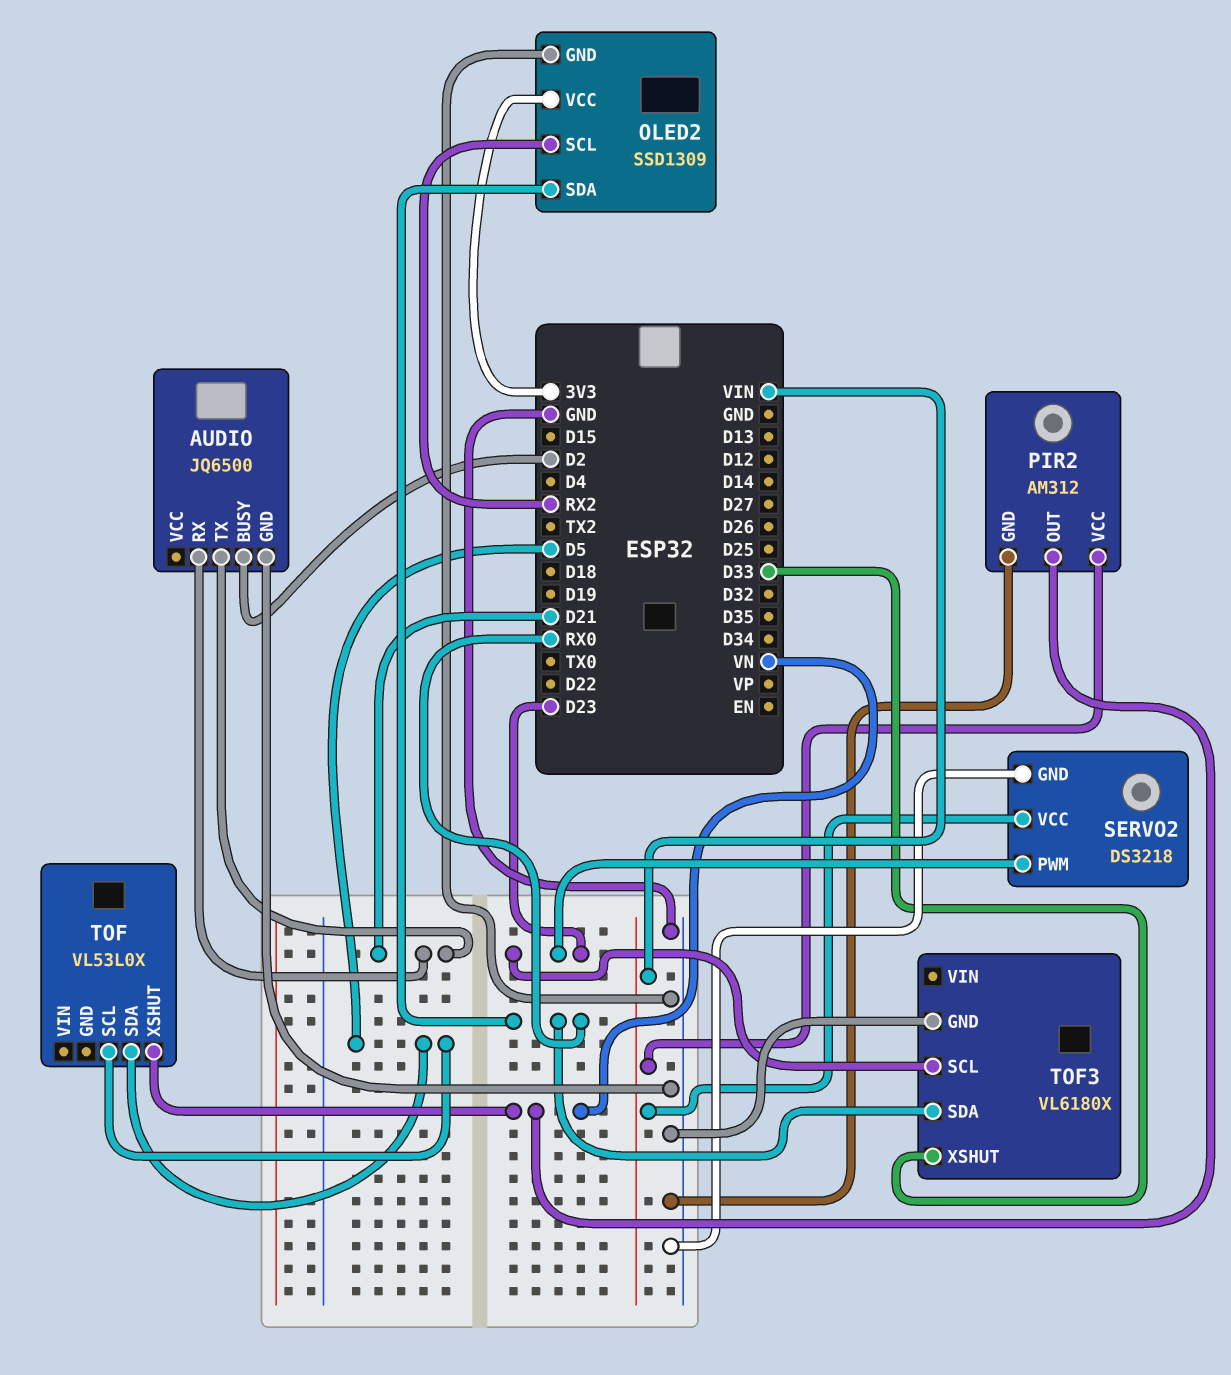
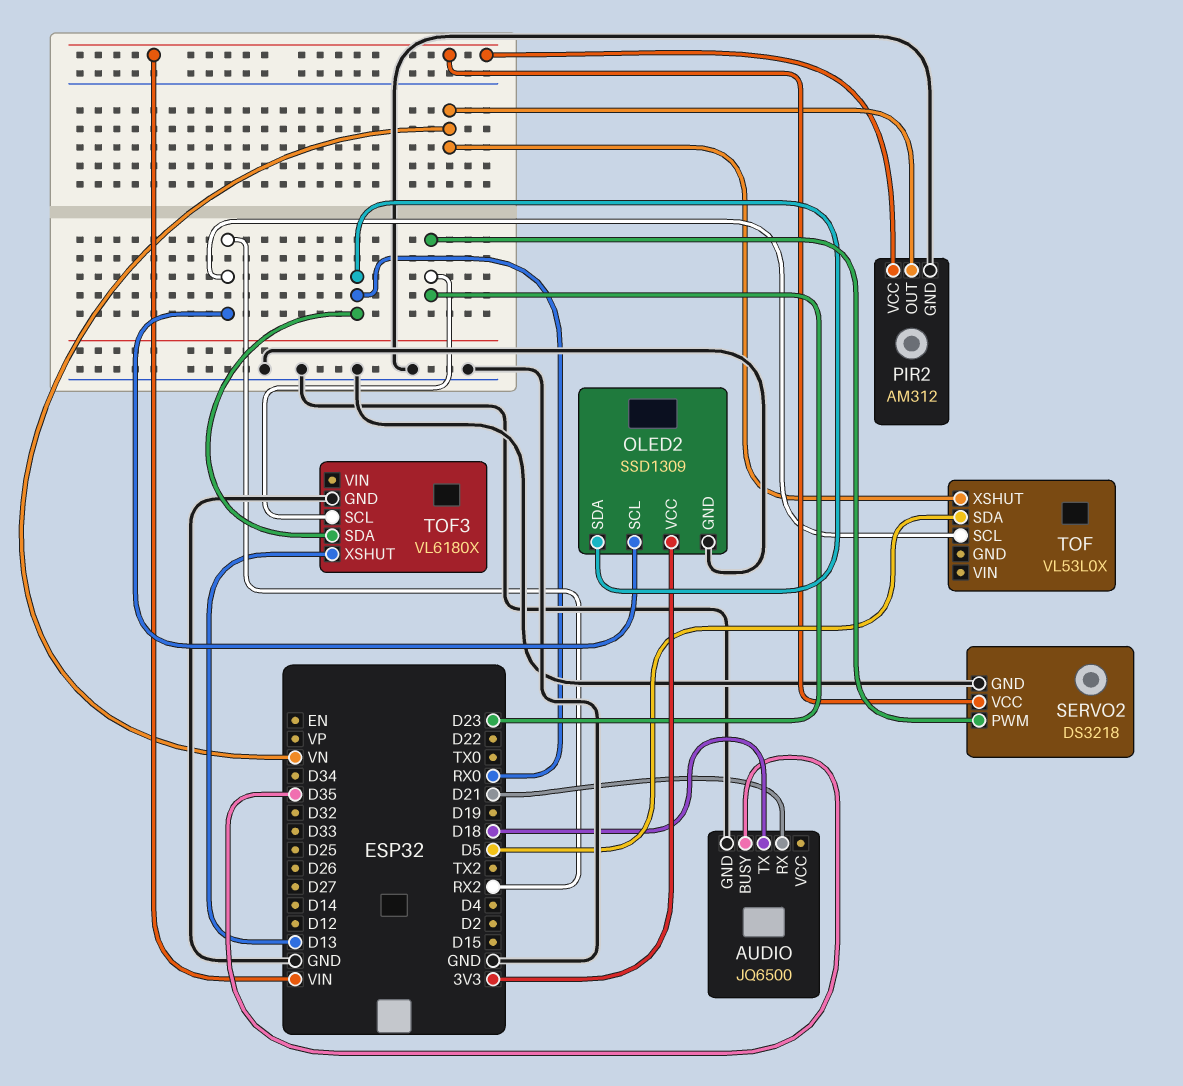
AUDIO pin BUSY: D2 -> D35
AUDIO pin TX: D21 -> D18
TOF pin SCL: D5 -> RX2
TOF3 pin XSHUT: D33 -> D13

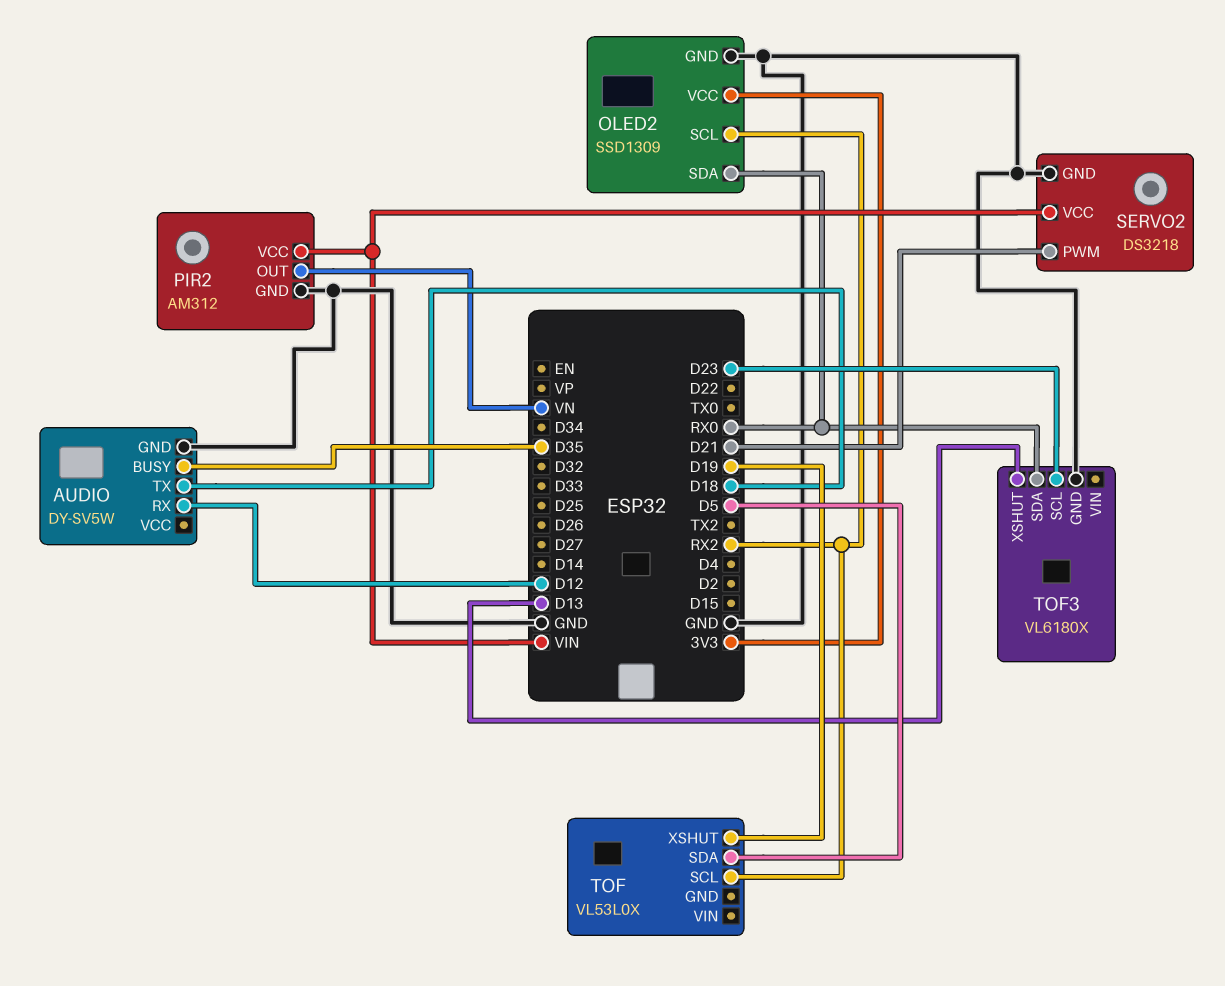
AUDIO: JQ6500 -> DY-SV5W
AUDIO pin RX: D21 -> D12
SERVO2 pin PWM: D23 -> D21
TOF pin XSHUT: VN -> D19

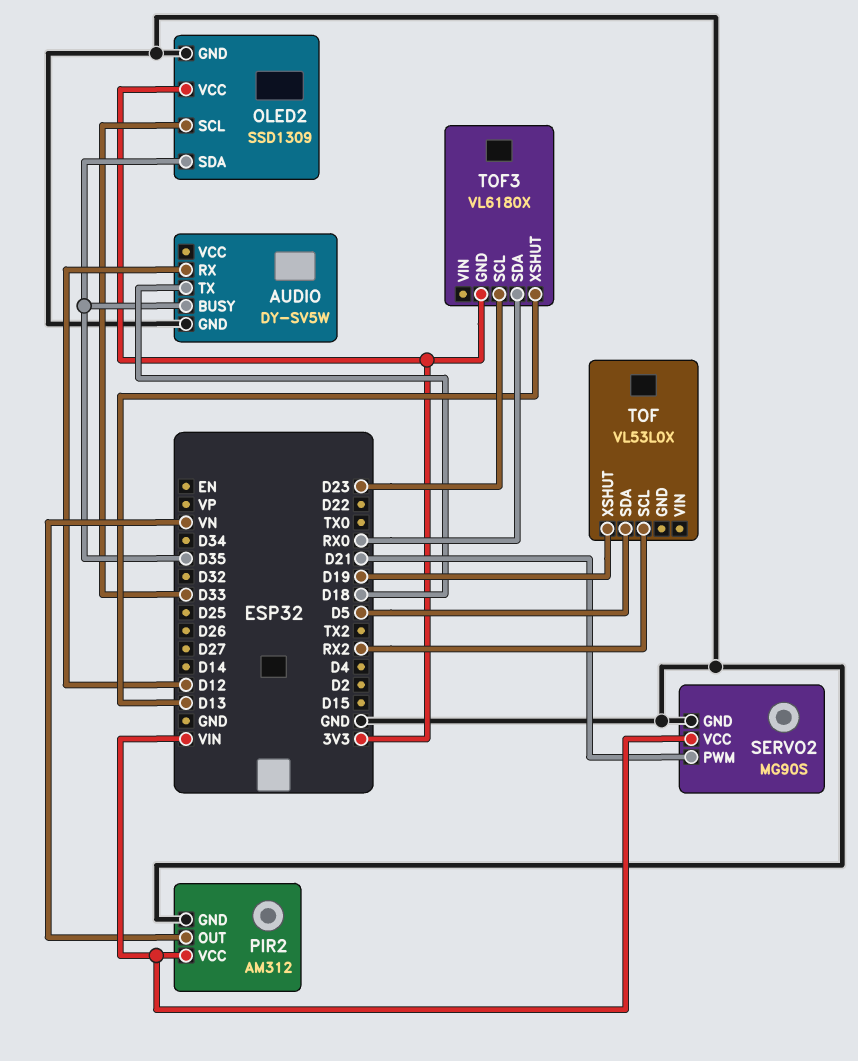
OLED2 pin SCL: RX2 -> D33
OLED2 pin SDA: RX0 -> D35
SERVO2: DS3218 -> MG90S
TOF3 pin GND: GND -> 3V3

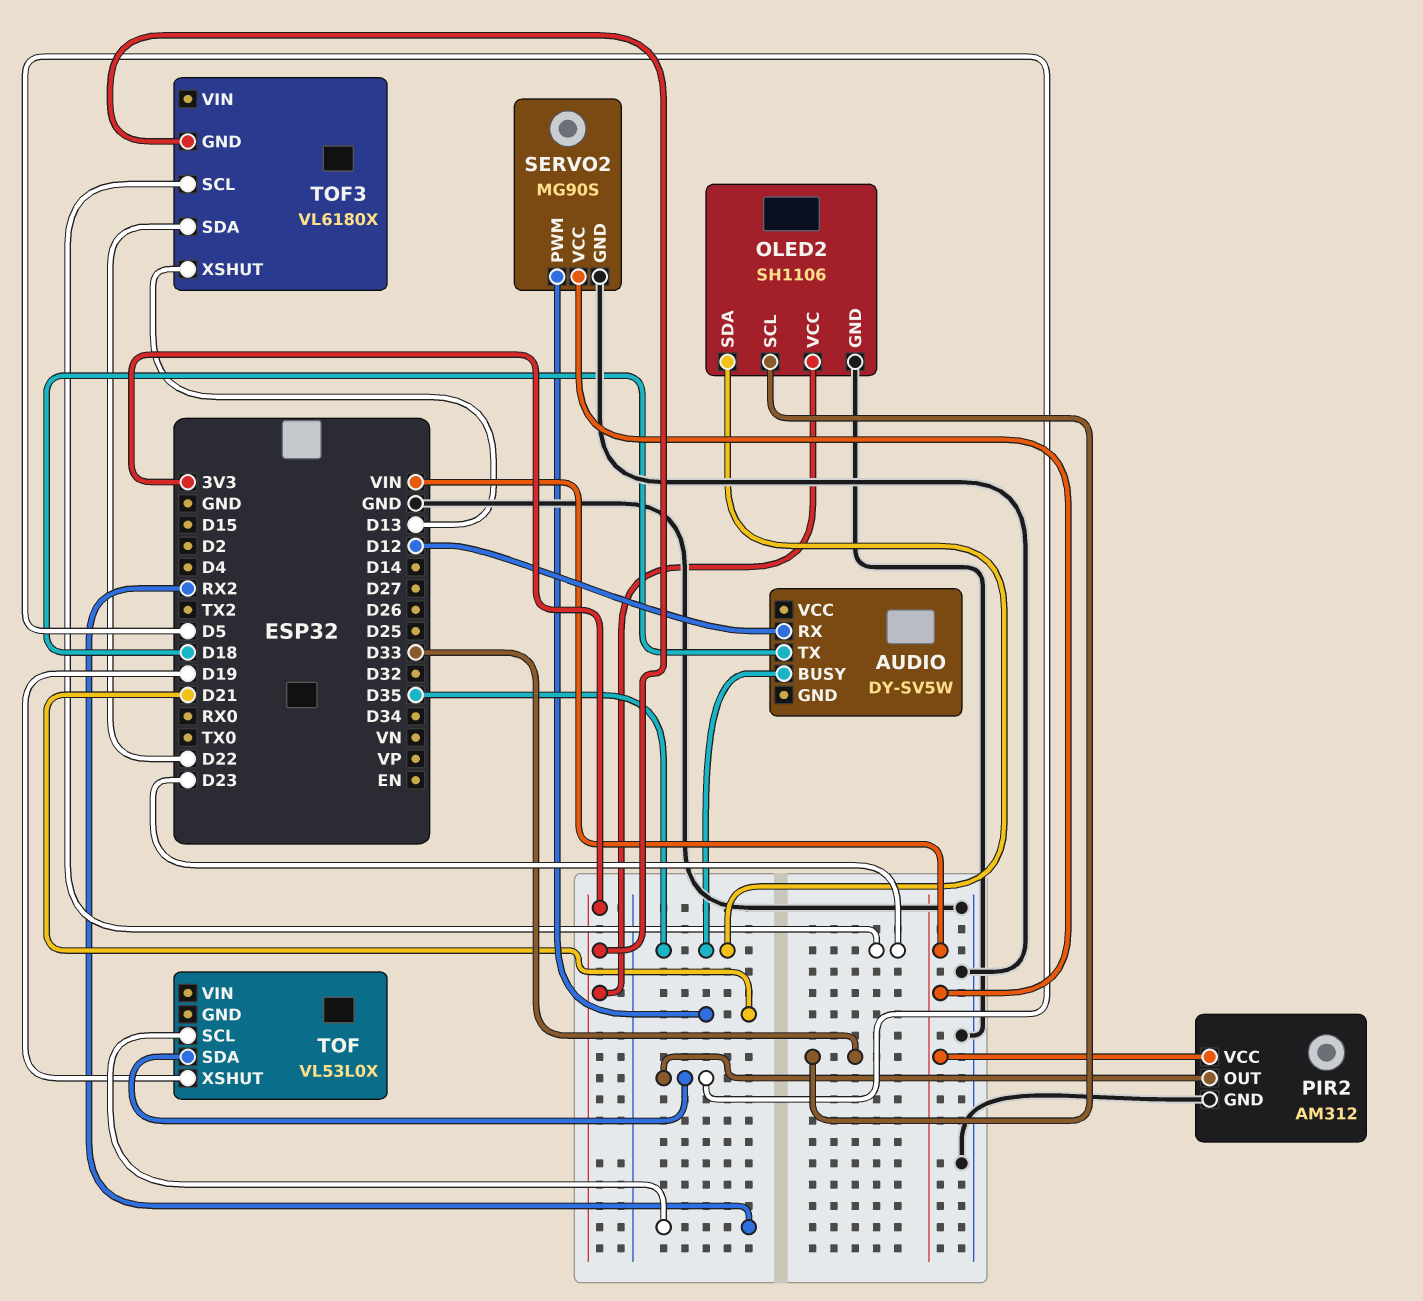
AUDIO pin GND: GND -> none
OLED2: SSD1309 -> SH1106
PIR2 pin OUT: VN -> D5
TOF3 pin SDA: RX0 -> D22

